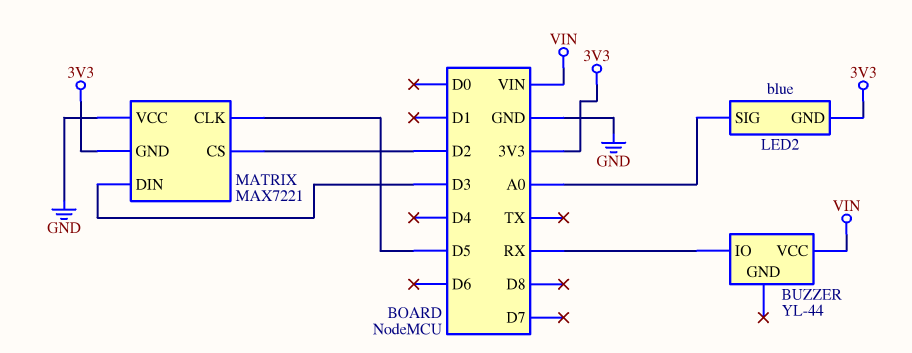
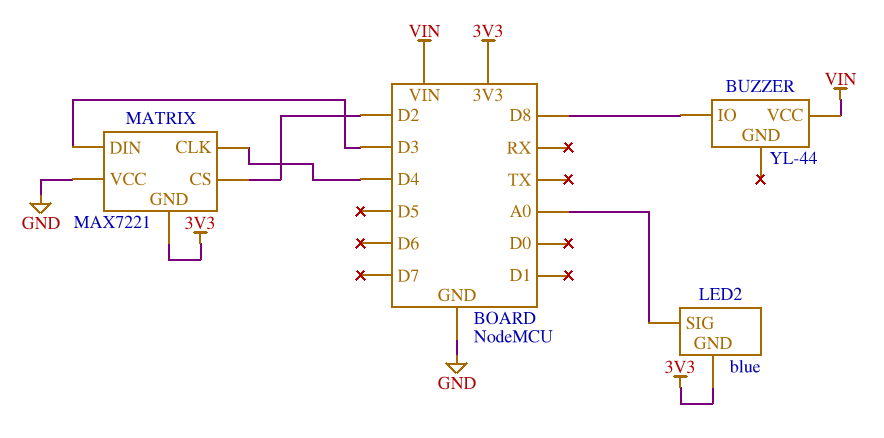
BUZZER pin IO: RX -> D8
MATRIX pin CLK: D5 -> D4

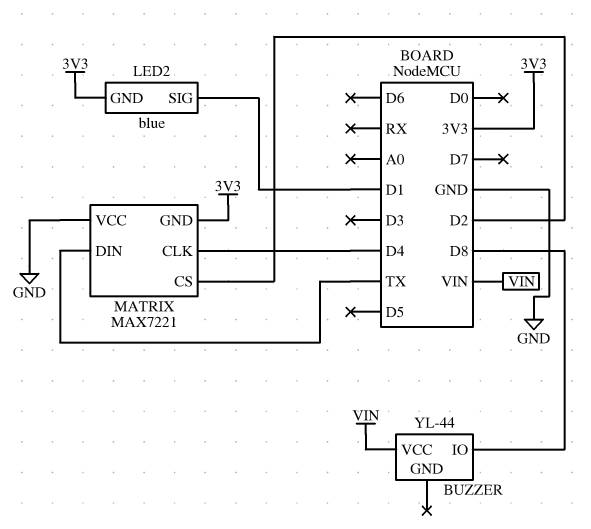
LED2 pin SIG: A0 -> D1
MATRIX pin DIN: D3 -> TX

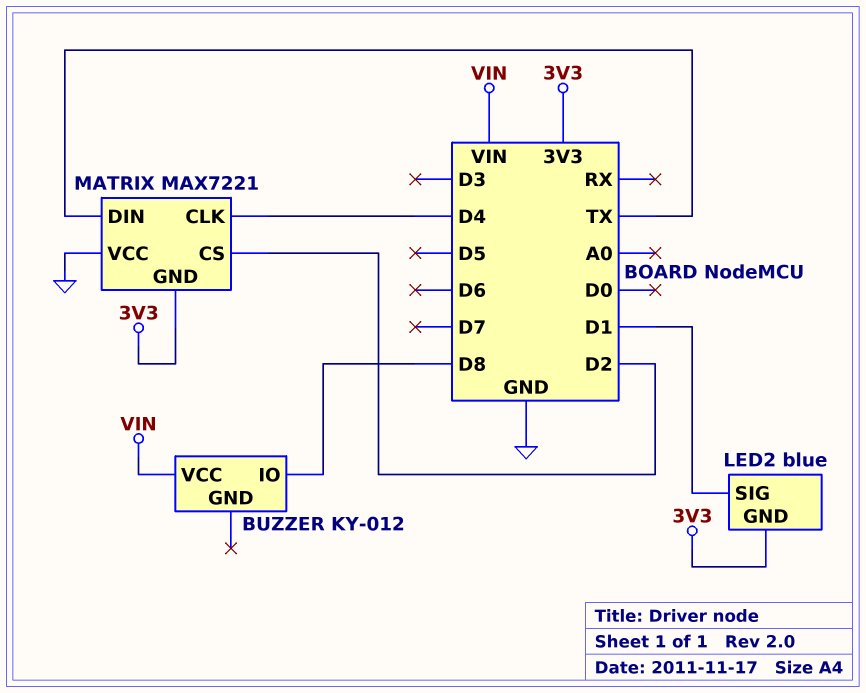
BUZZER: YL-44 -> KY-012

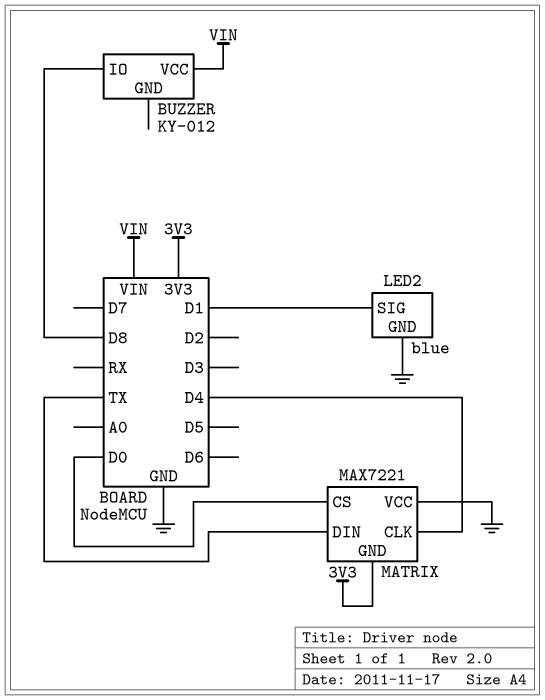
LED2 pin GND: 3V3 -> GND
MATRIX pin CS: D2 -> D0

